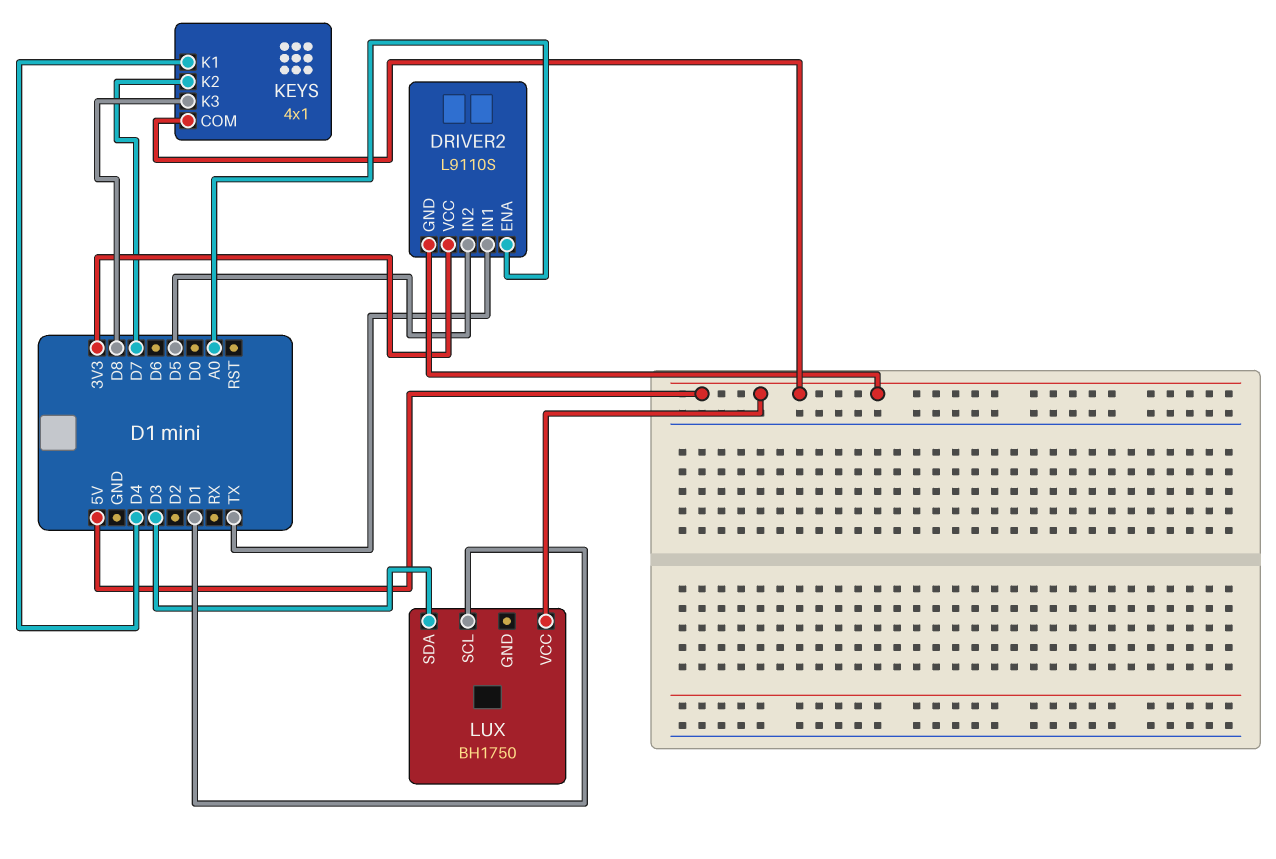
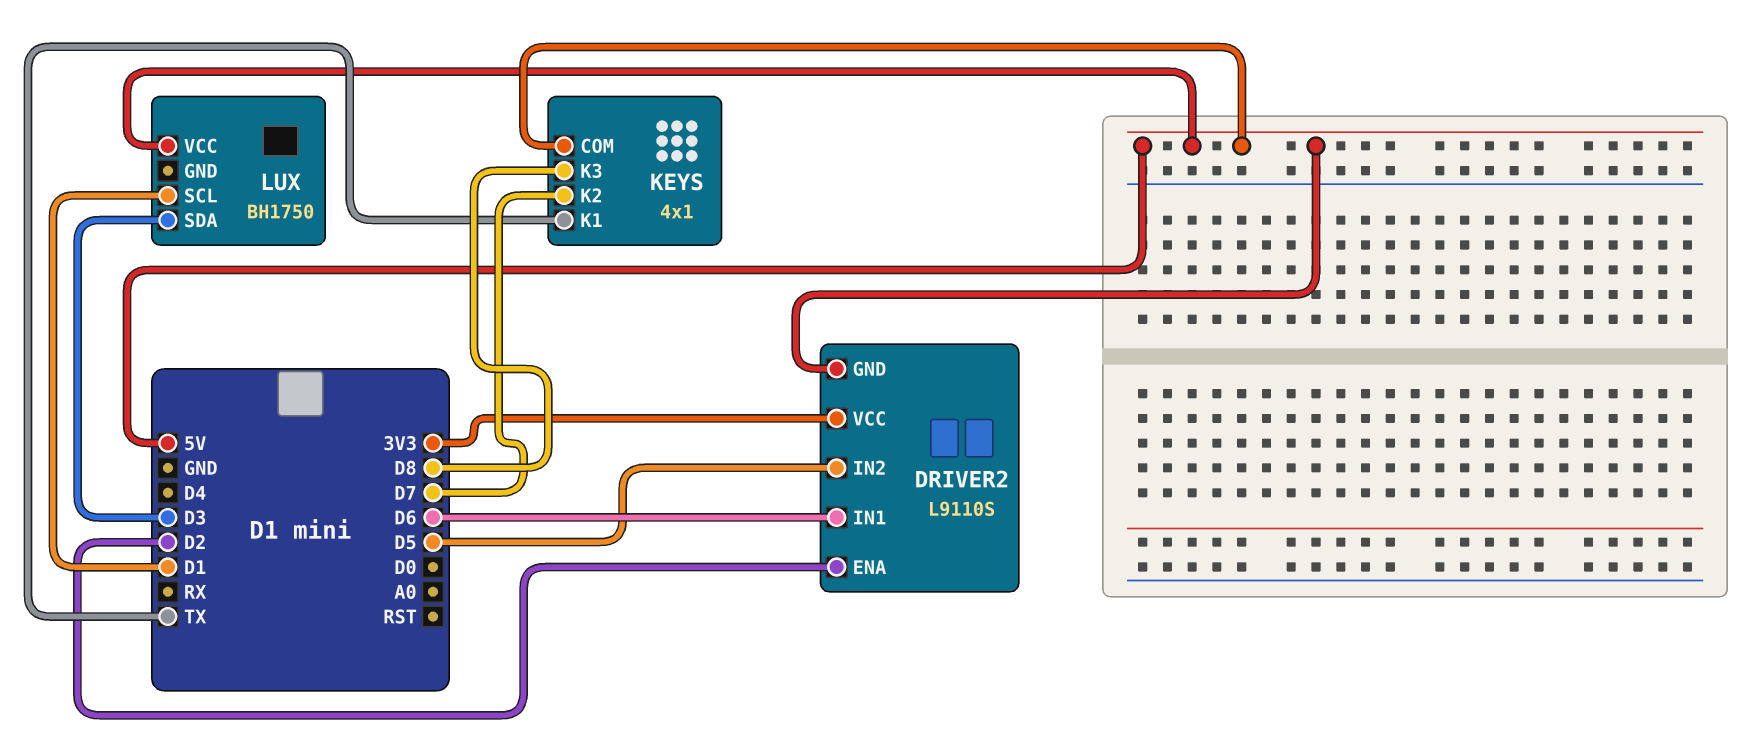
DRIVER2 pin ENA: A0 -> D2
DRIVER2 pin IN1: TX -> D6
KEYS pin K1: D4 -> TX

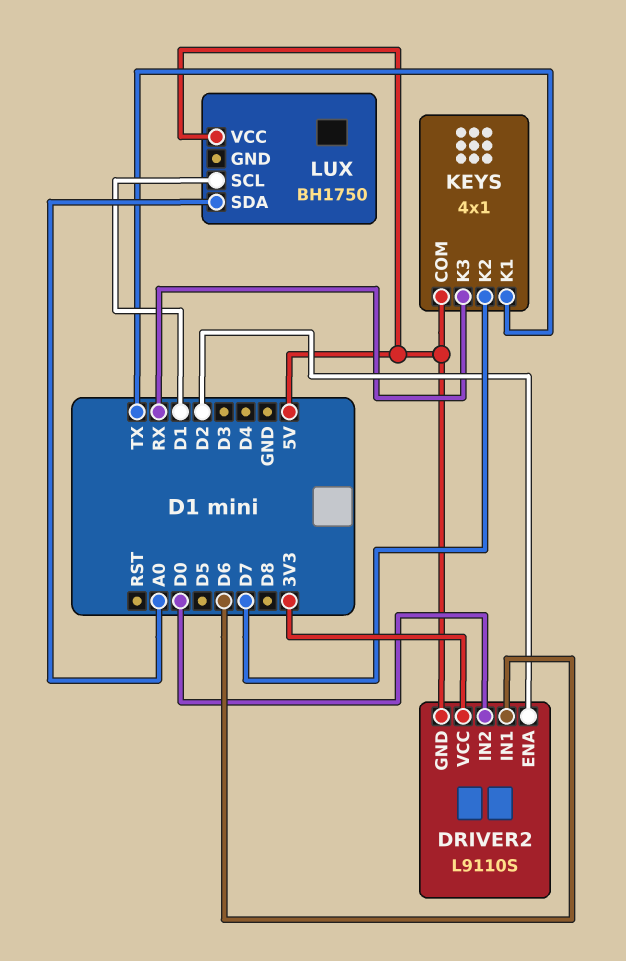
DRIVER2 pin IN2: D5 -> D0
KEYS pin K3: D8 -> RX
LUX pin SDA: D3 -> A0

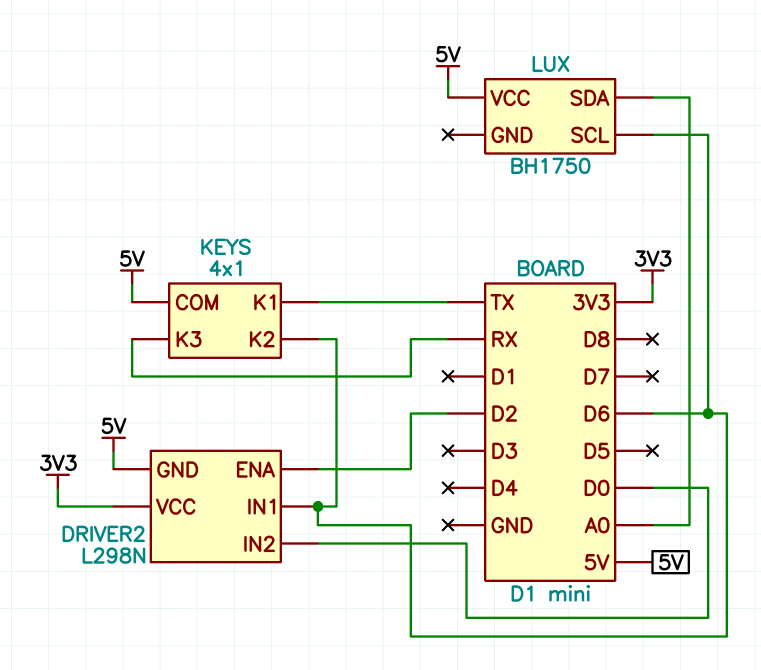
DRIVER2: L9110S -> L298N
KEYS pin K2: D7 -> D6
LUX pin SCL: D1 -> D6

